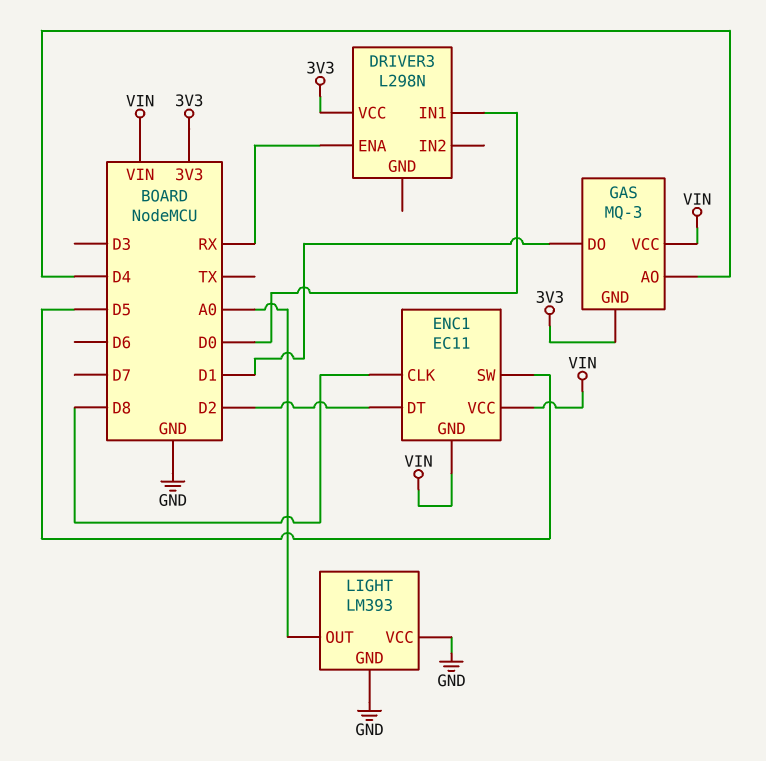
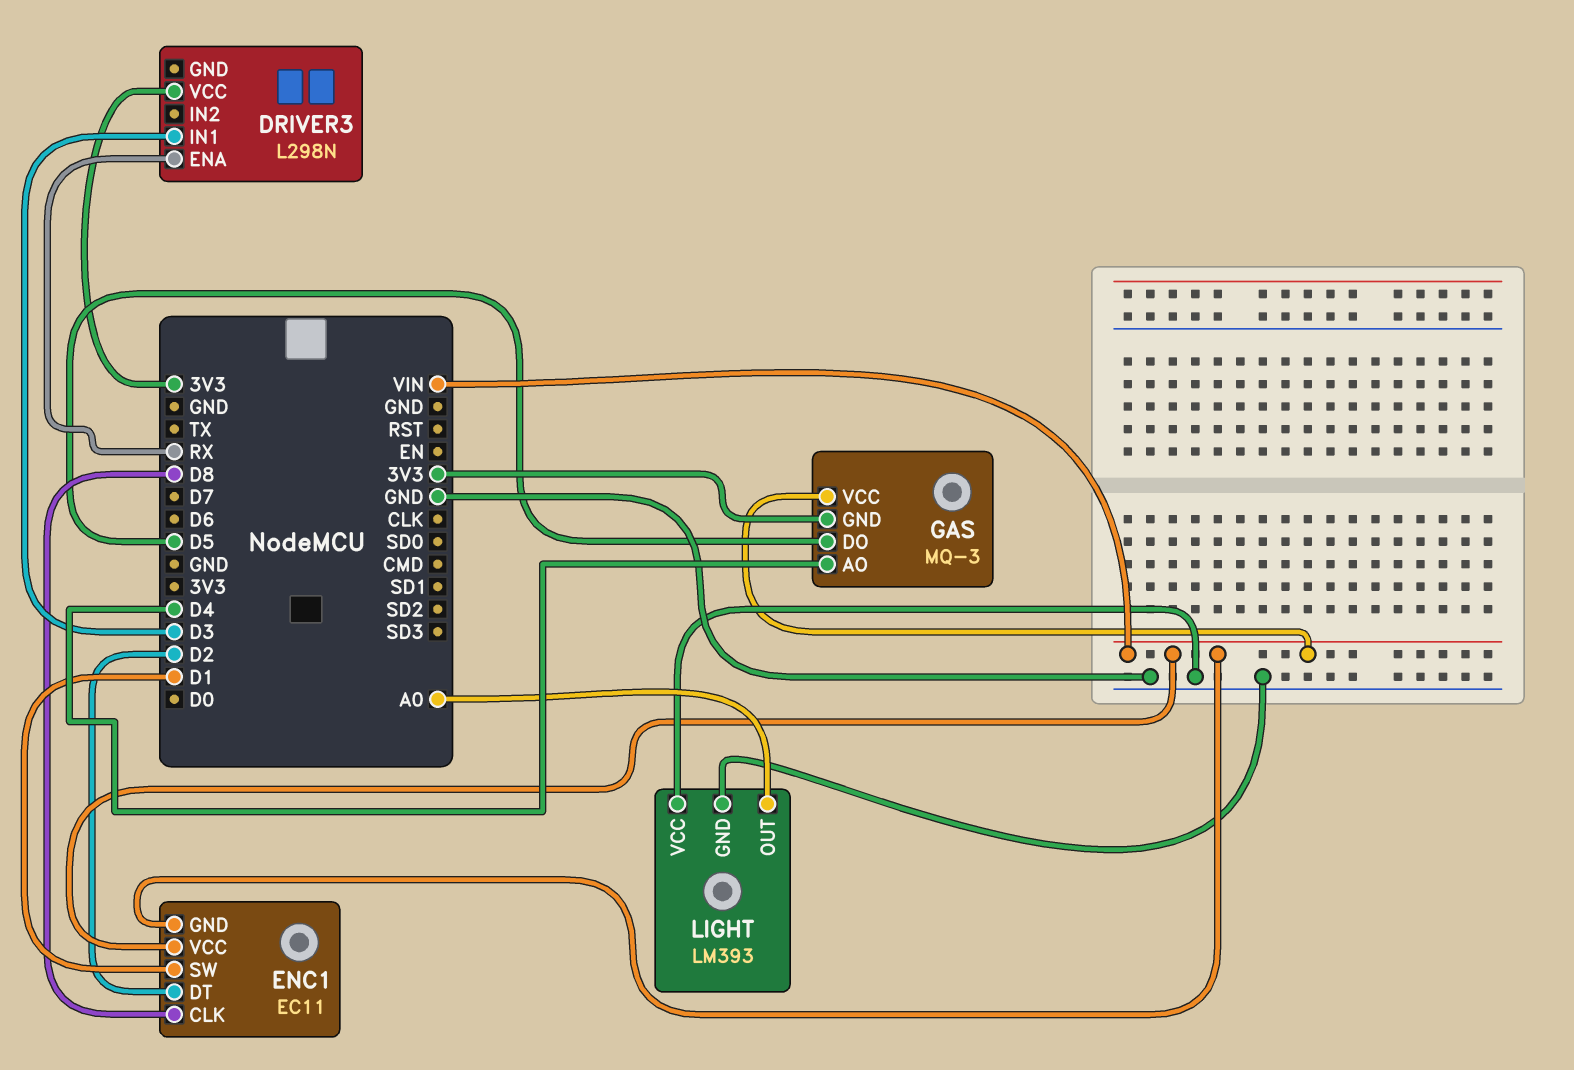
DRIVER3 pin IN1: D0 -> D3
ENC1 pin SW: D5 -> D1
GAS pin DO: D1 -> D5

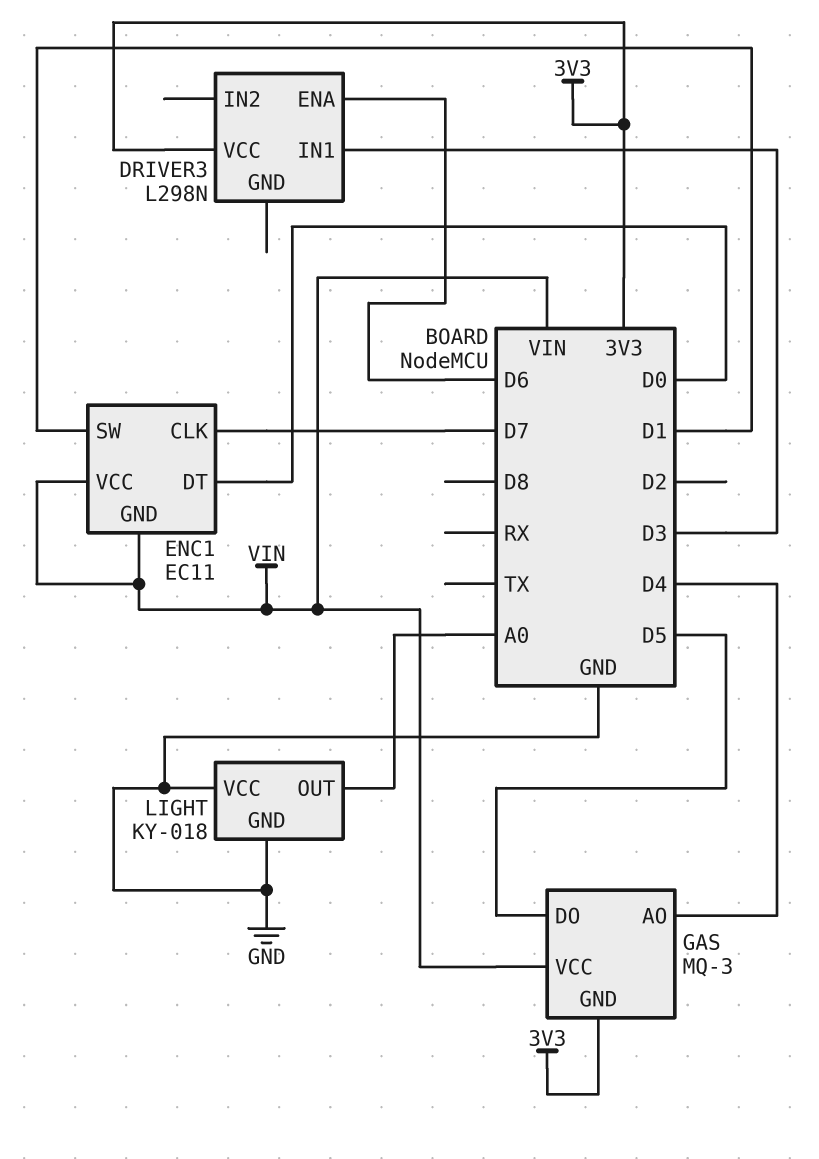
DRIVER3 pin ENA: RX -> D6
ENC1 pin CLK: D8 -> D7
ENC1 pin DT: D2 -> D0
LIGHT: LM393 -> KY-018

